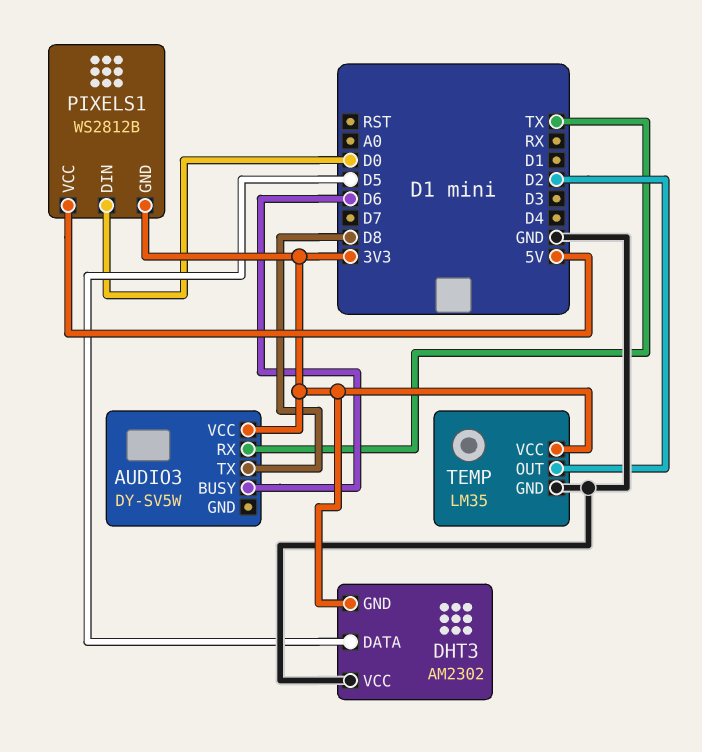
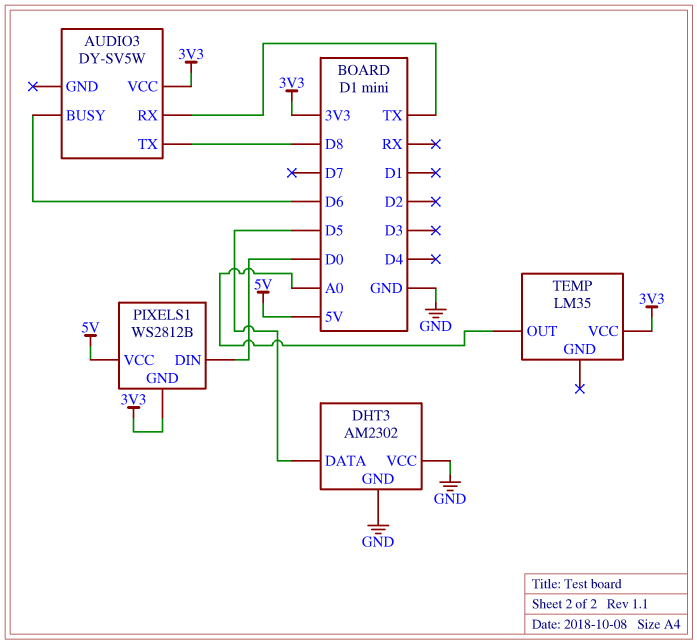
DHT3 pin GND: 3V3 -> GND
TEMP pin GND: GND -> none
TEMP pin OUT: D2 -> A0

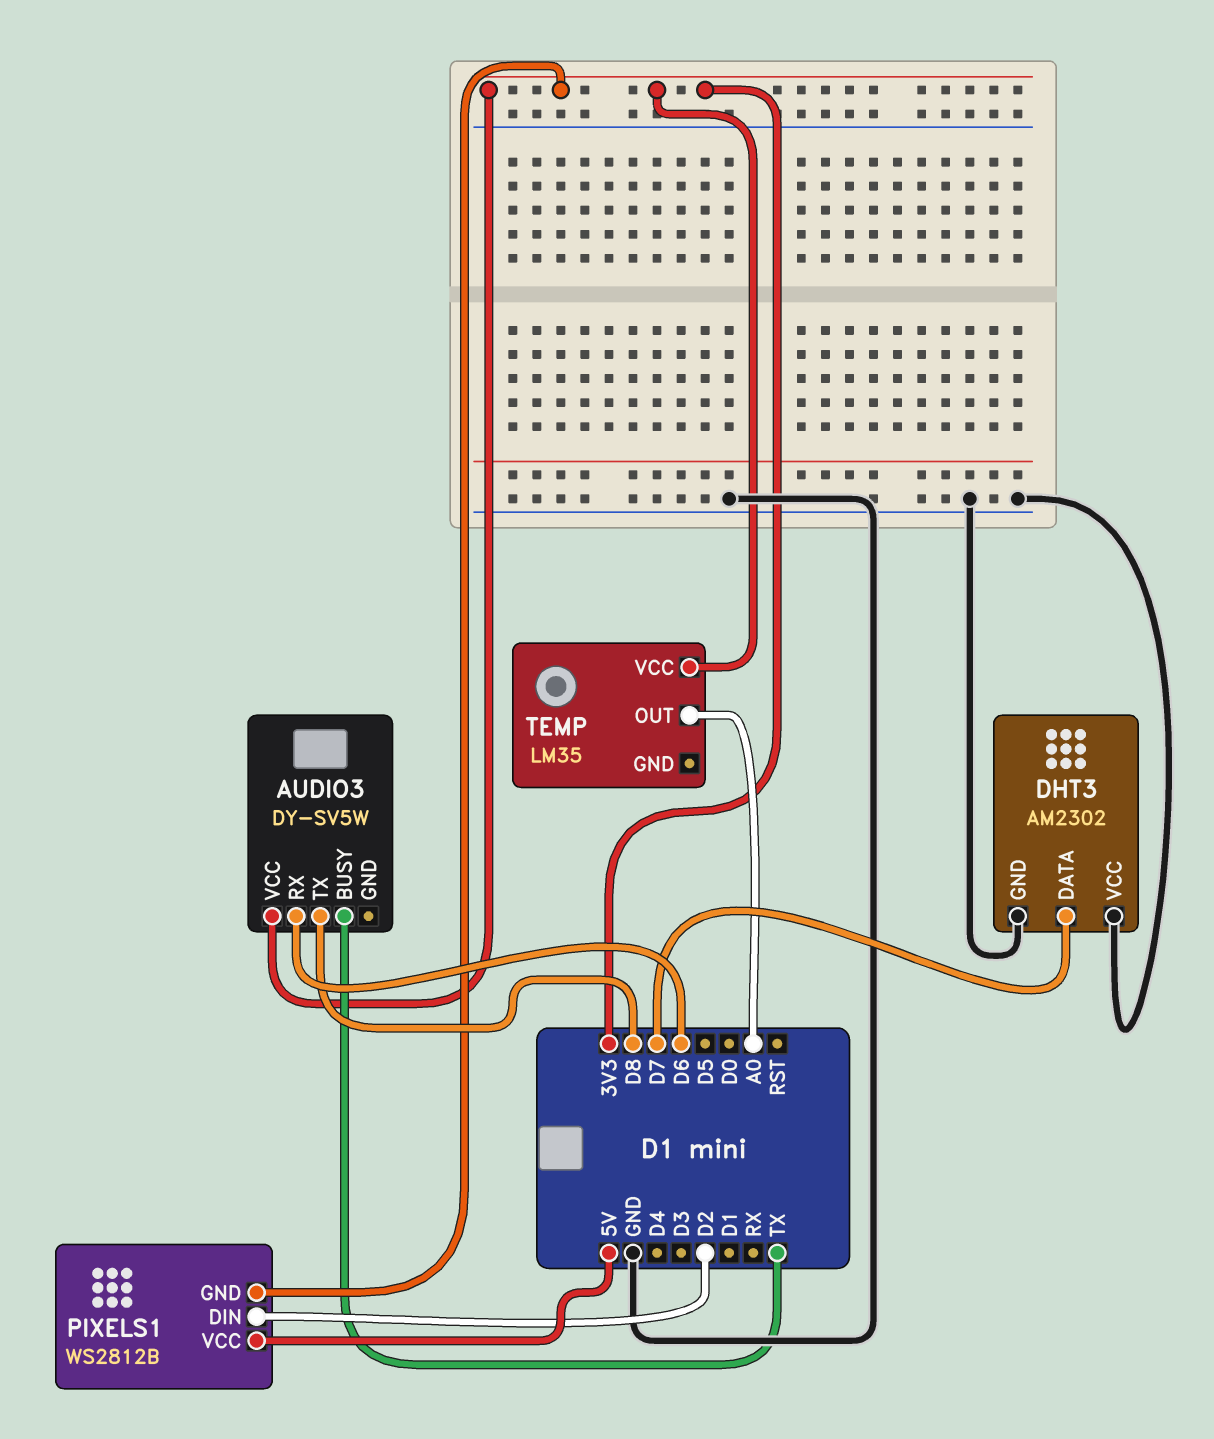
AUDIO3 pin BUSY: D6 -> TX
AUDIO3 pin RX: TX -> D6
DHT3 pin DATA: D5 -> D7
PIXELS1 pin DIN: D0 -> D2

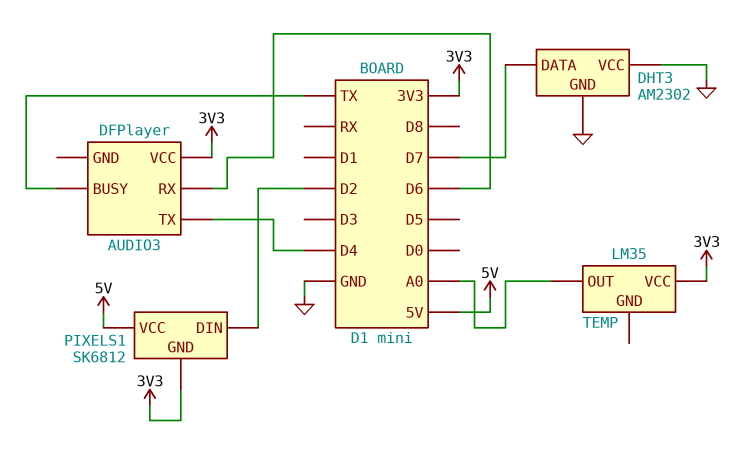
AUDIO3: DY-SV5W -> DFPlayer
AUDIO3 pin TX: D8 -> D4
PIXELS1: WS2812B -> SK6812

